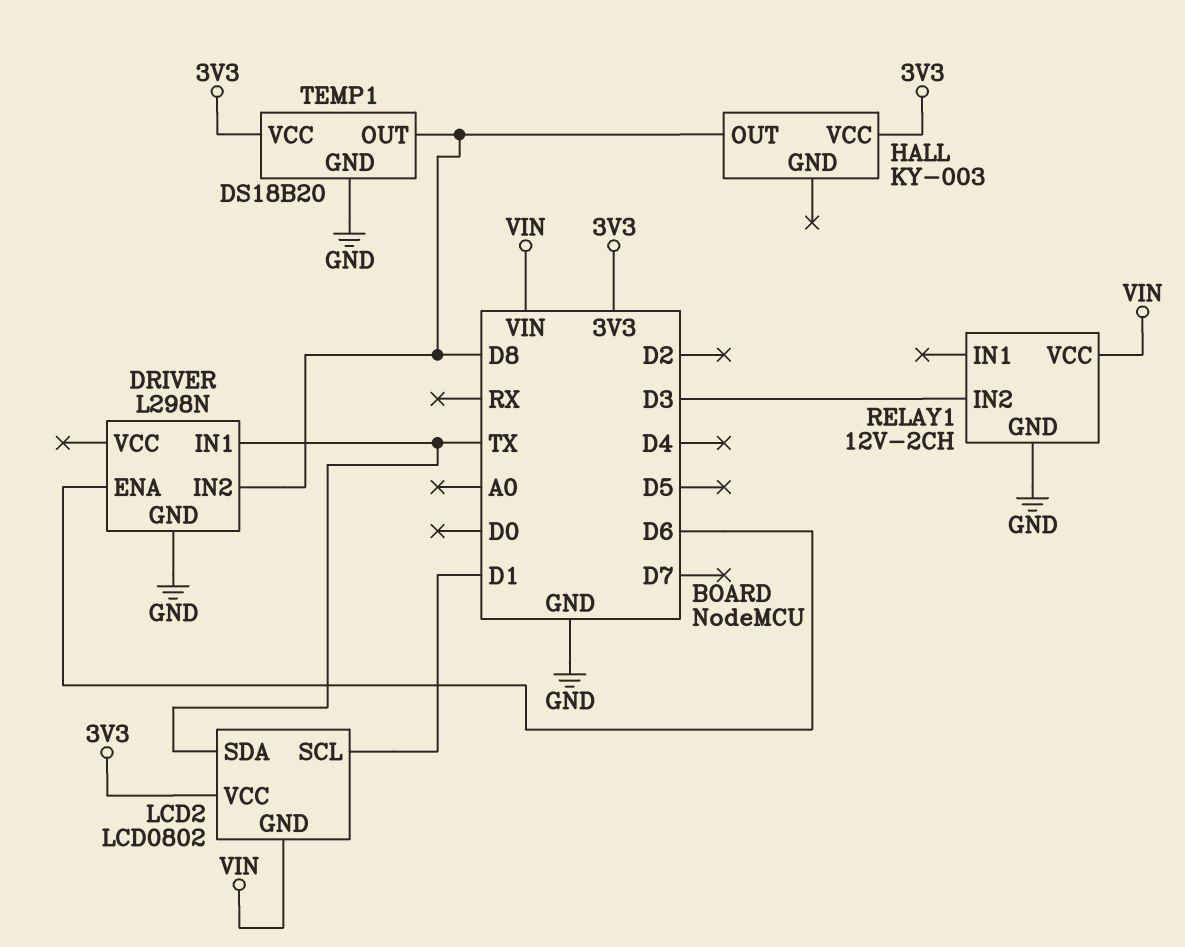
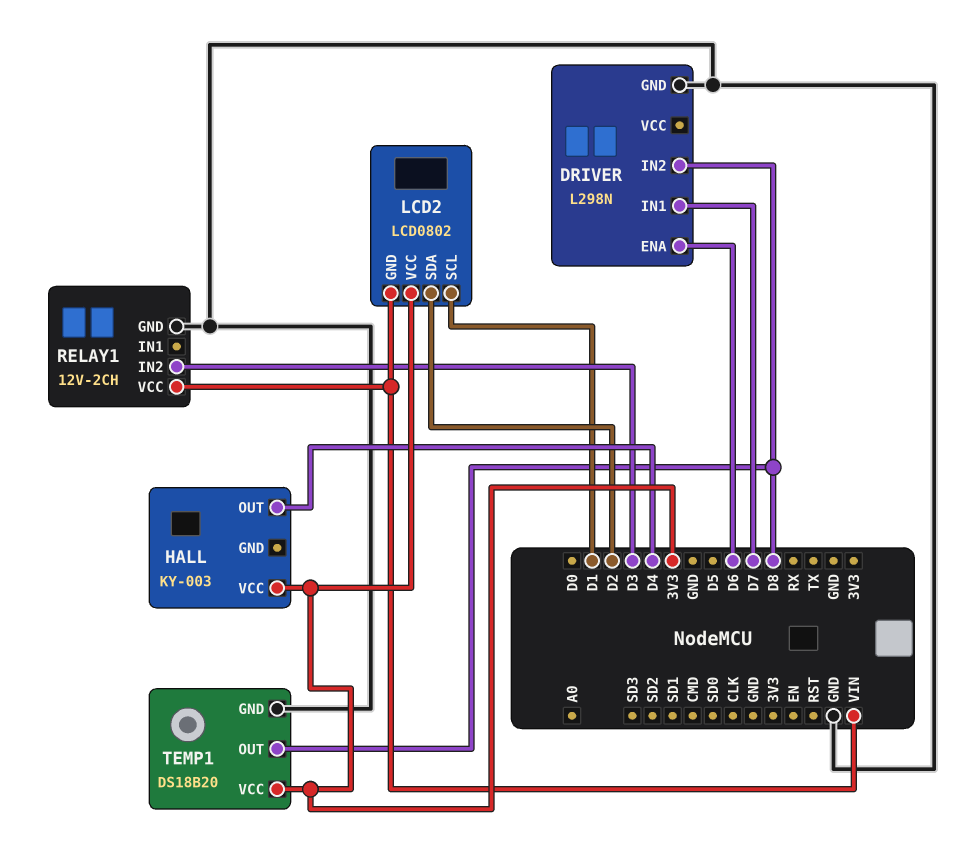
DRIVER pin IN1: TX -> D7
HALL pin OUT: D8 -> D4
LCD2 pin SDA: TX -> D2

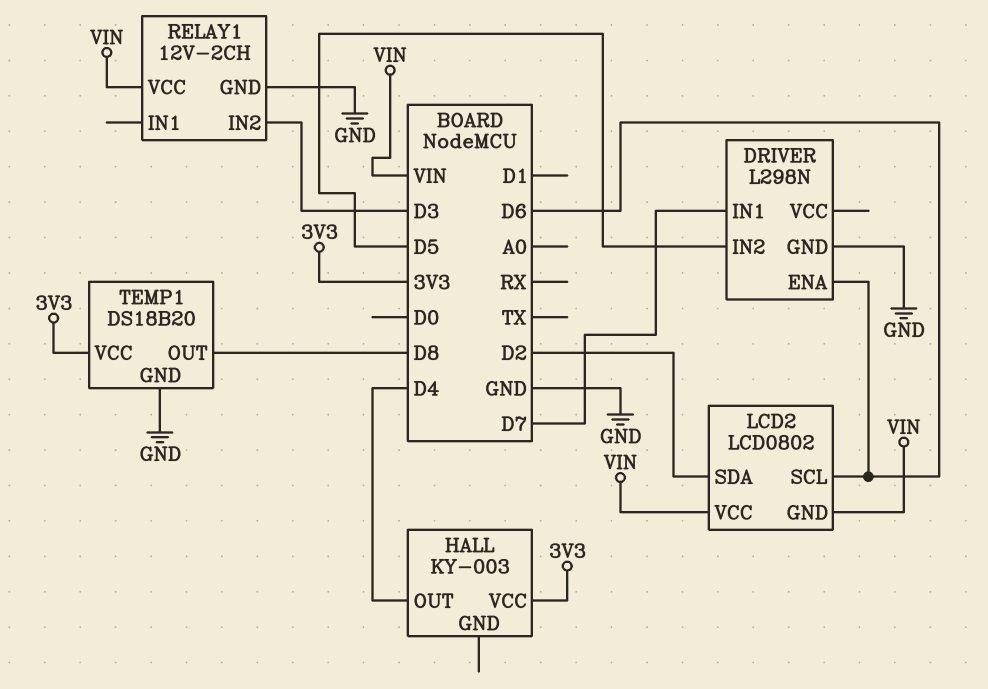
DRIVER pin IN2: D8 -> D5
LCD2 pin SCL: D1 -> D6
LCD2 pin VCC: 3V3 -> VIN

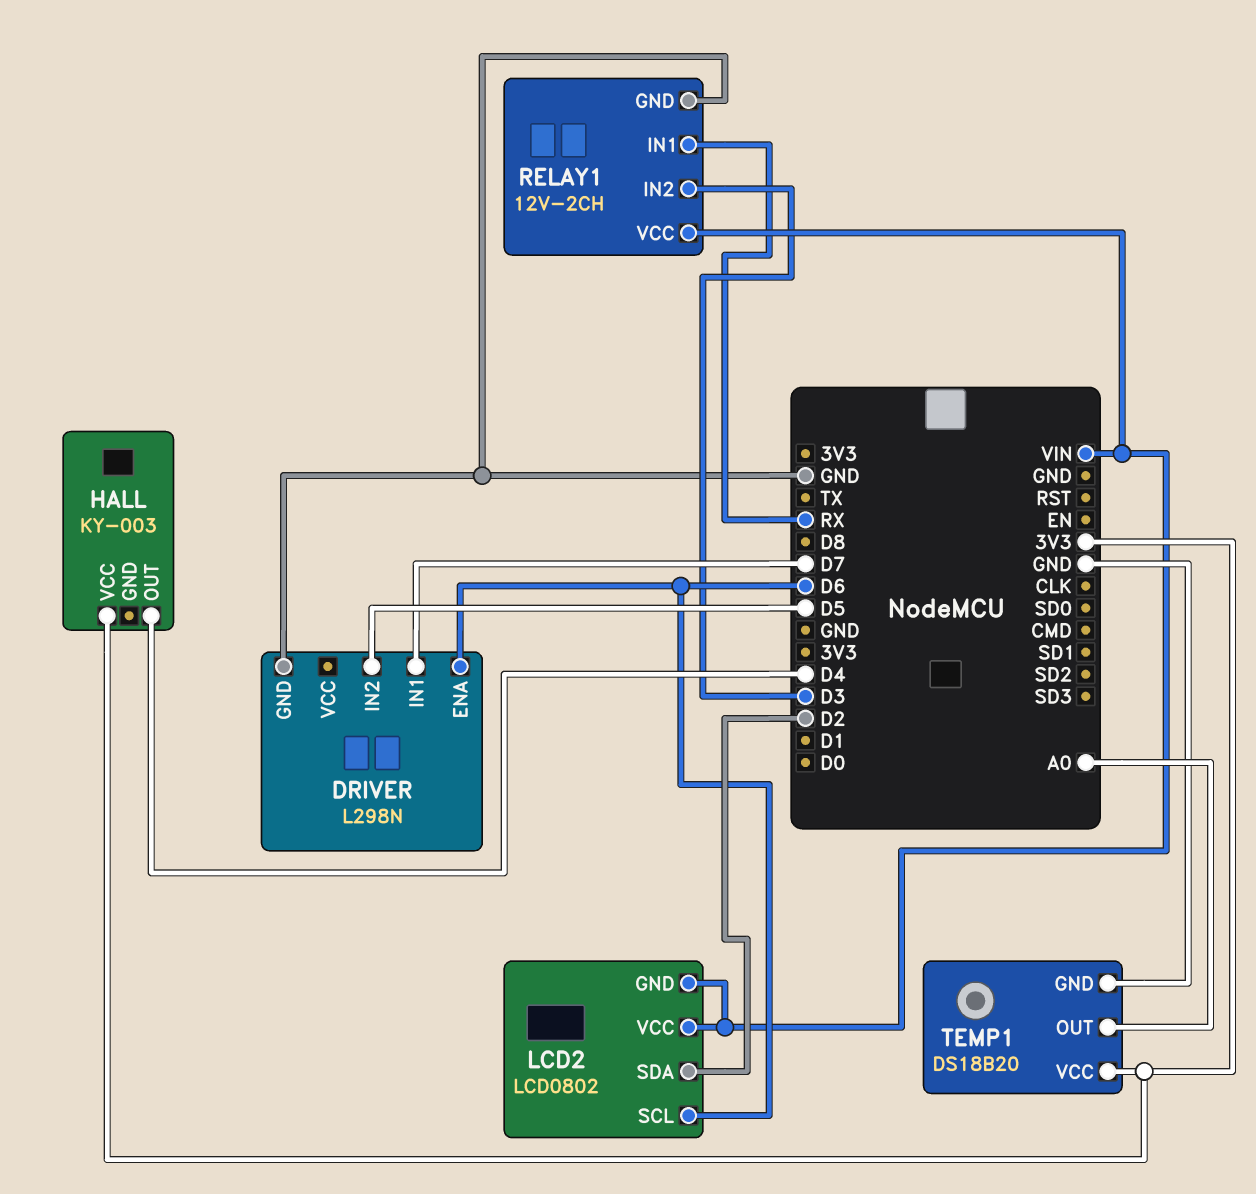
RELAY1 pin IN1: none -> RX
TEMP1 pin OUT: D8 -> A0

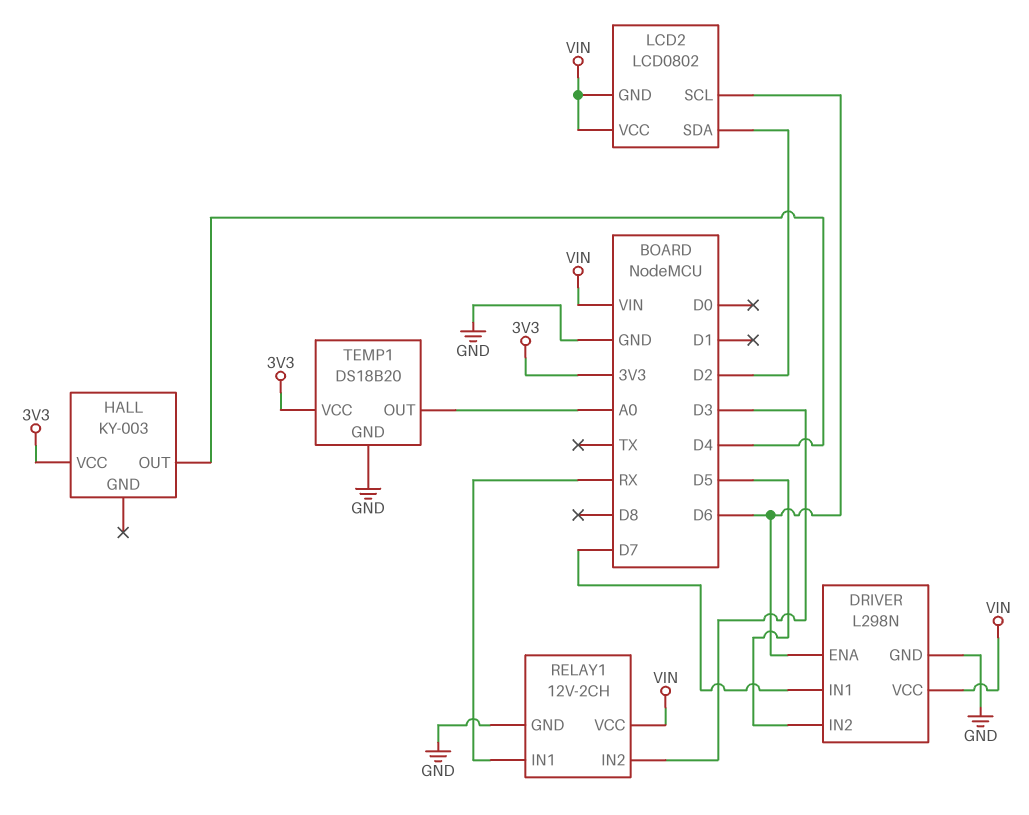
DRIVER pin VCC: none -> VIN

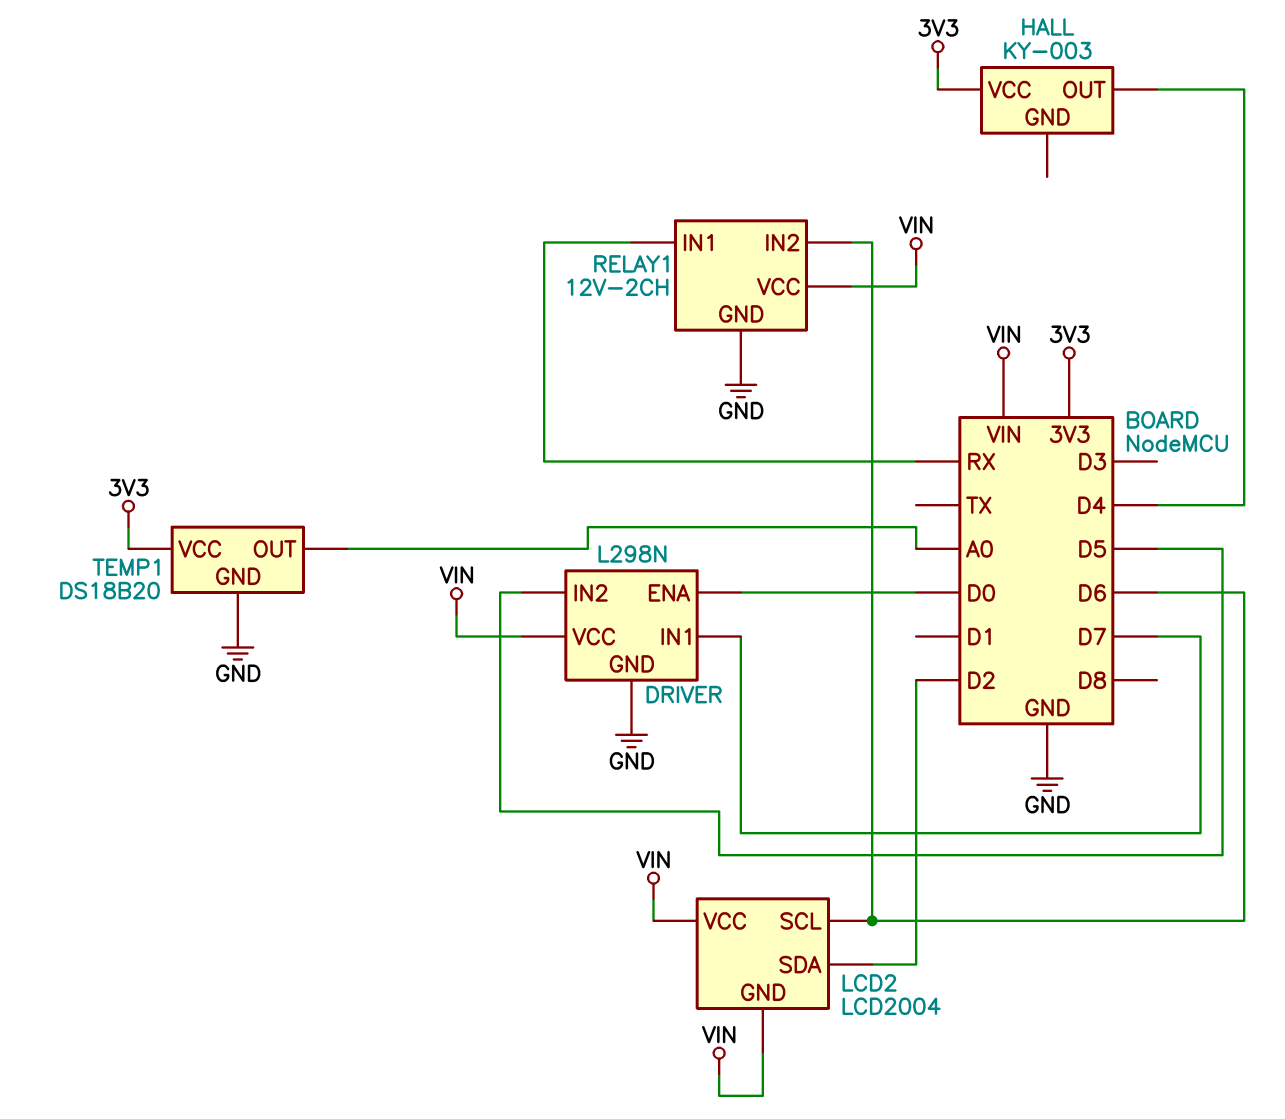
DRIVER pin ENA: D6 -> D0
LCD2: LCD0802 -> LCD2004
RELAY1 pin IN2: D3 -> D6

